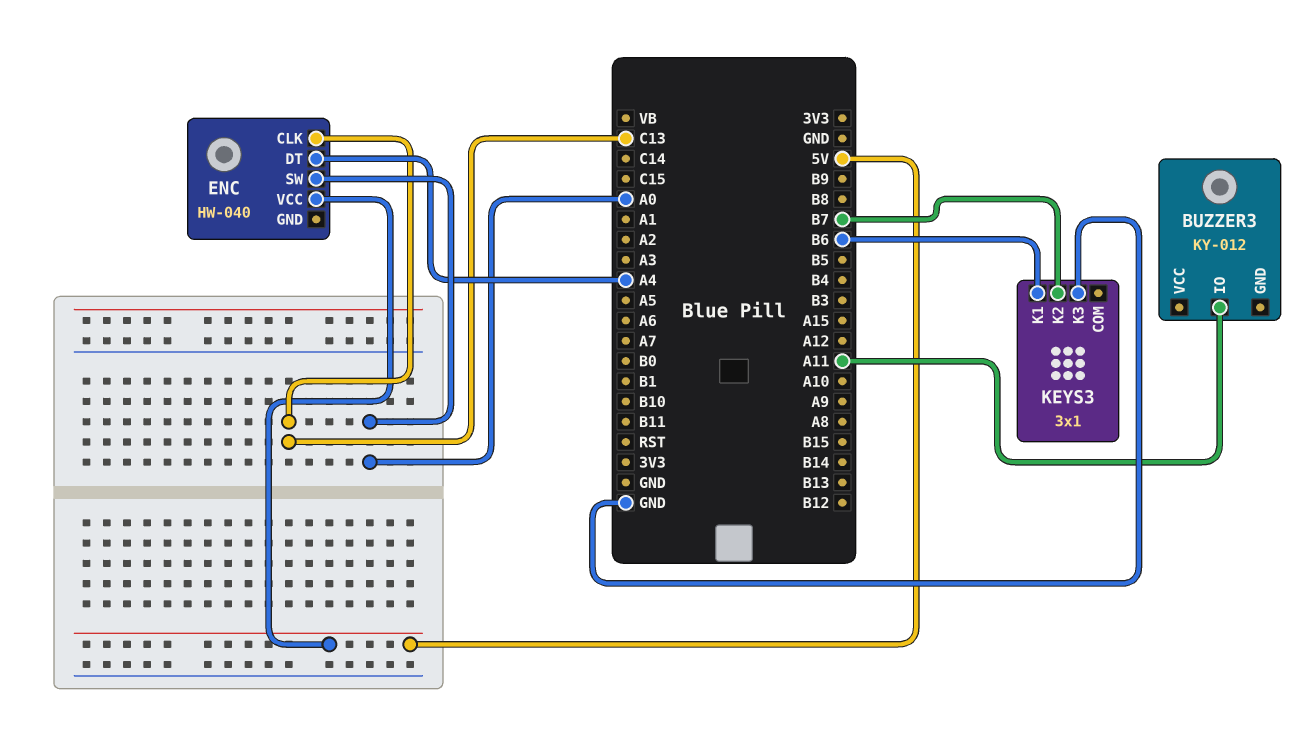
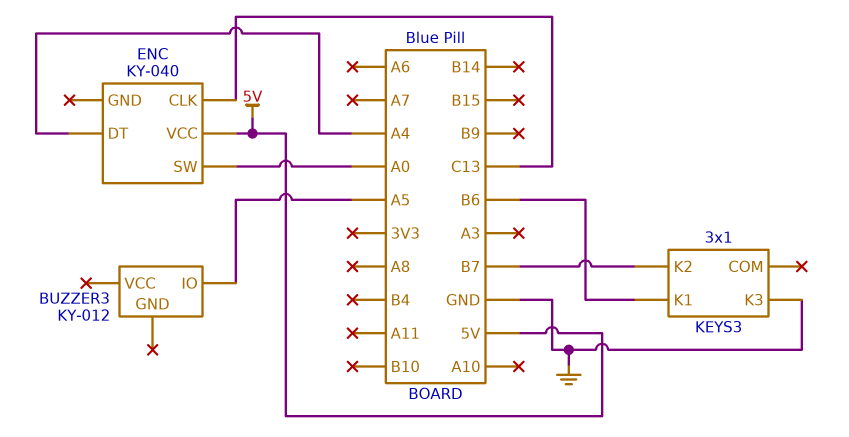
BUZZER3 pin IO: A11 -> A5
ENC: HW-040 -> KY-040

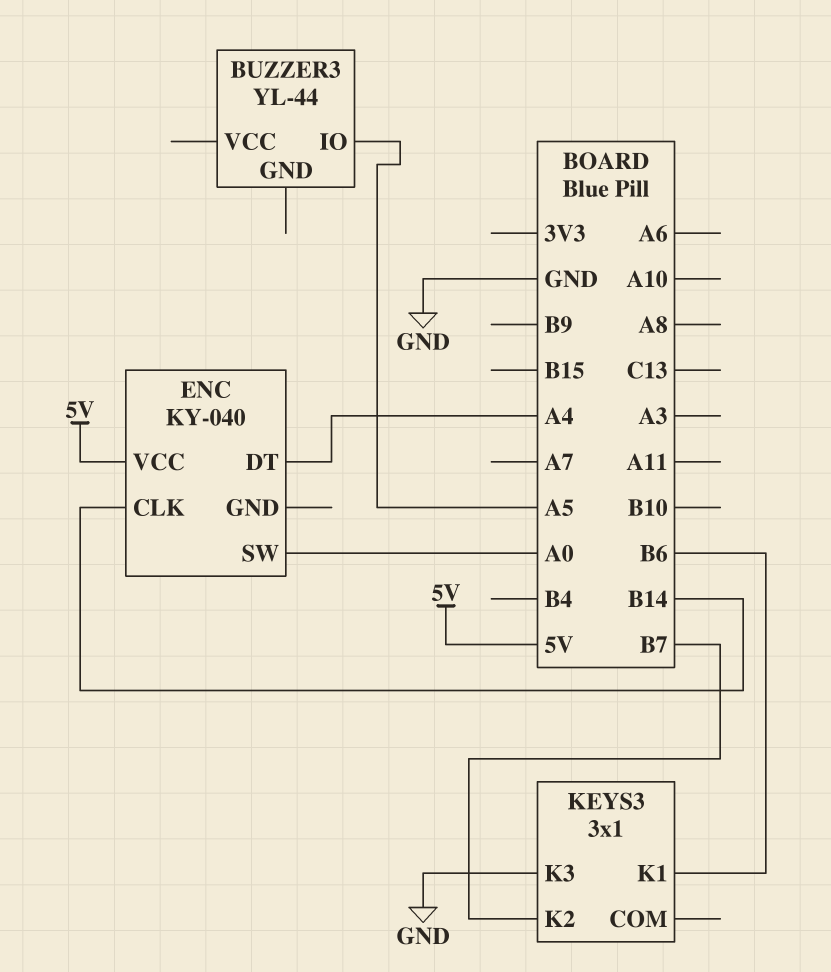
BUZZER3: KY-012 -> YL-44
ENC pin CLK: C13 -> B14

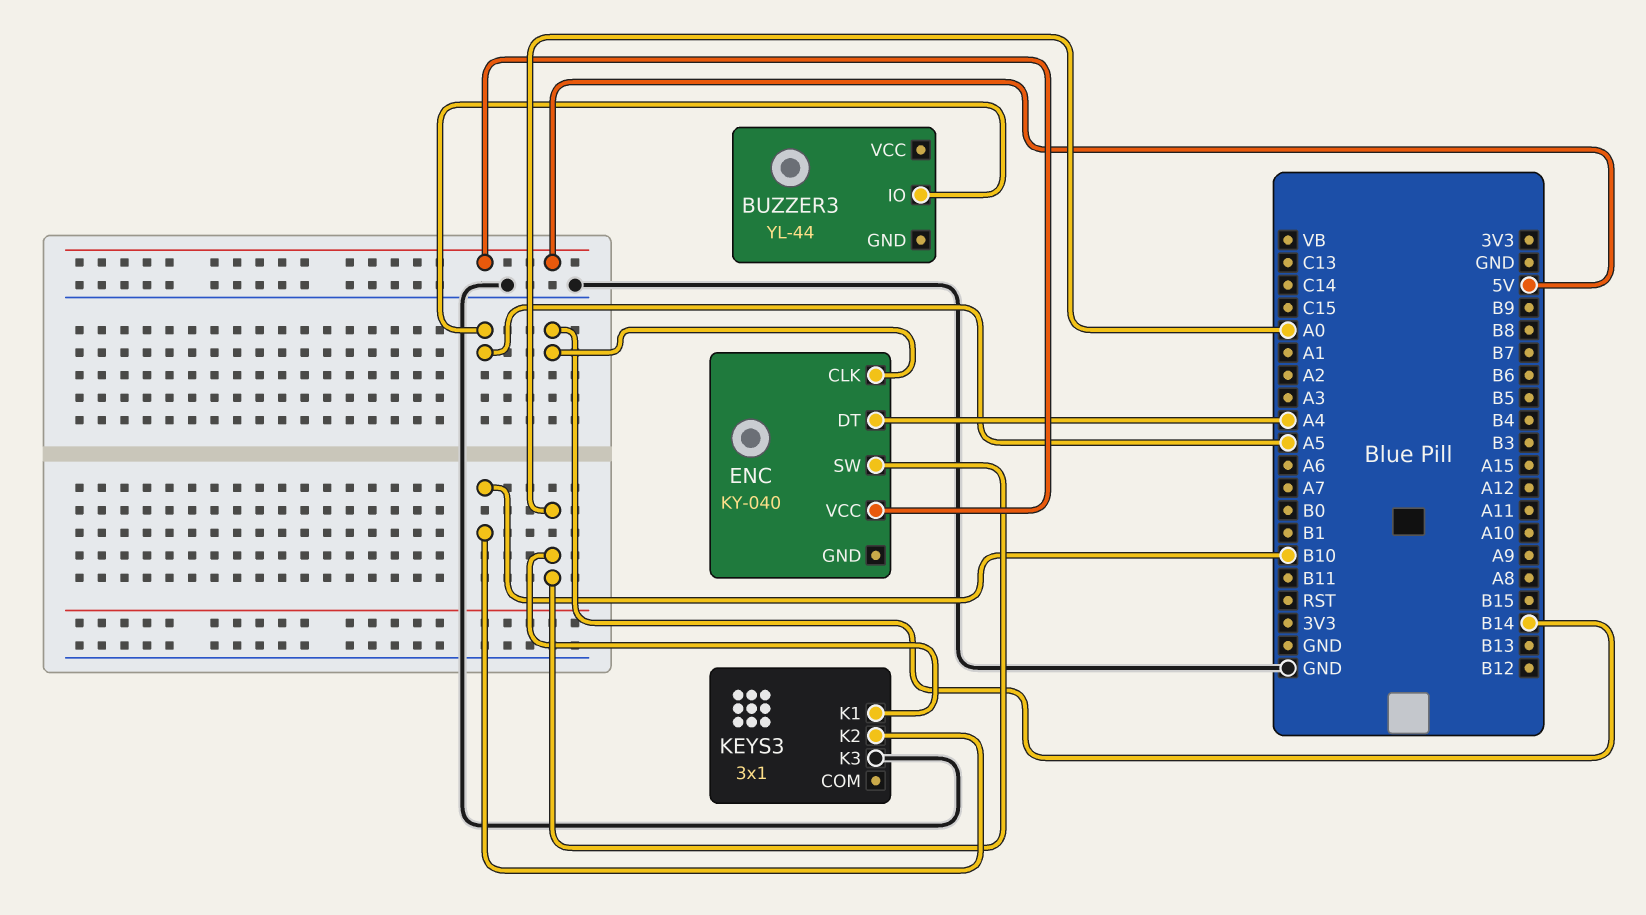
KEYS3 pin K1: B6 -> A0
KEYS3 pin K2: B7 -> B10

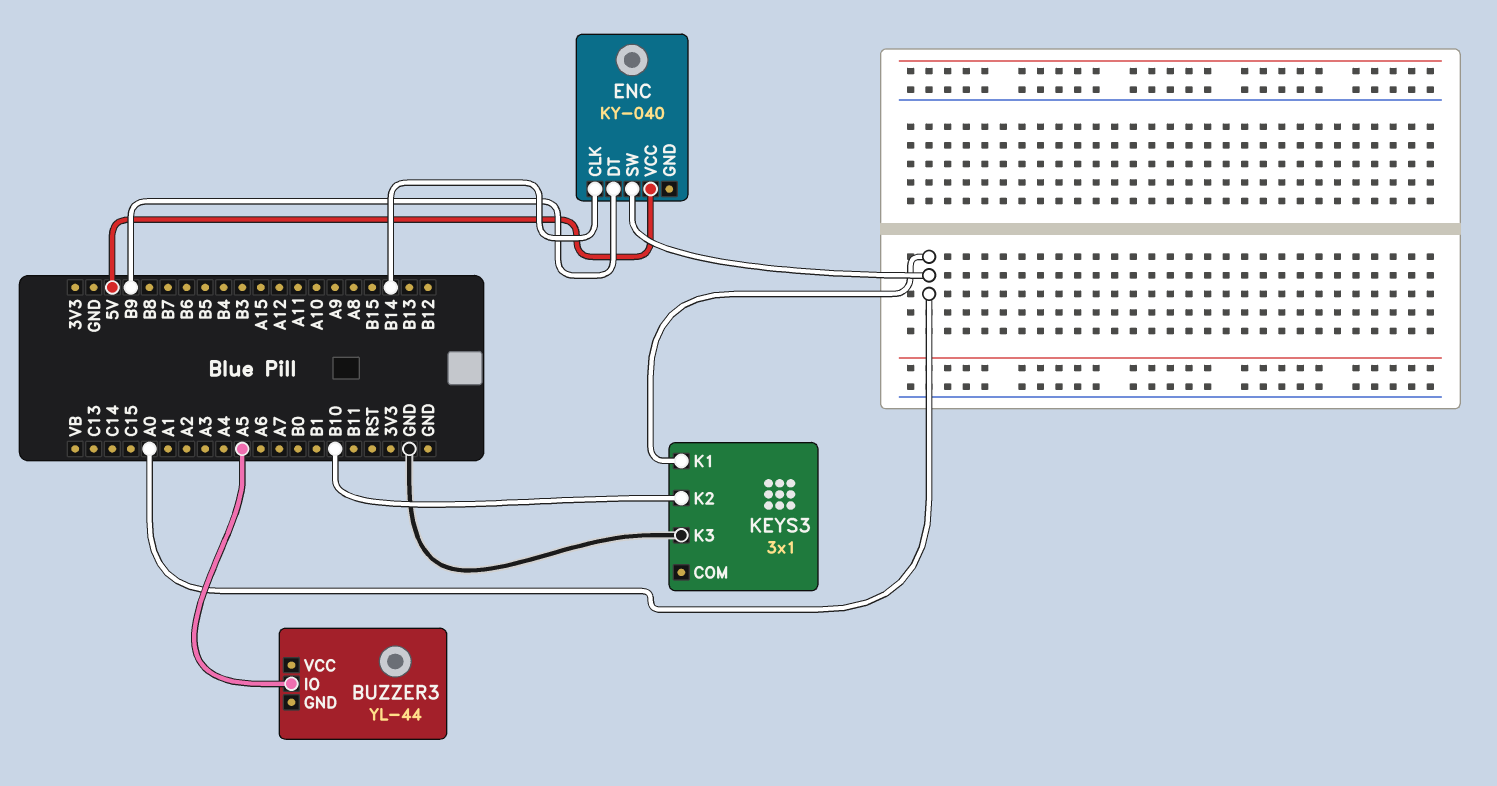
ENC pin DT: A4 -> B9

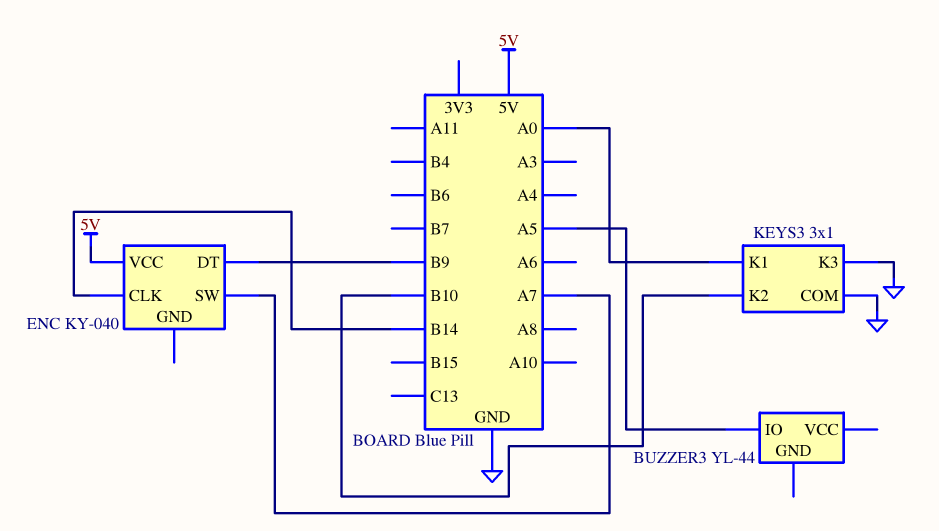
ENC pin SW: A0 -> A7
KEYS3 pin COM: none -> GND

